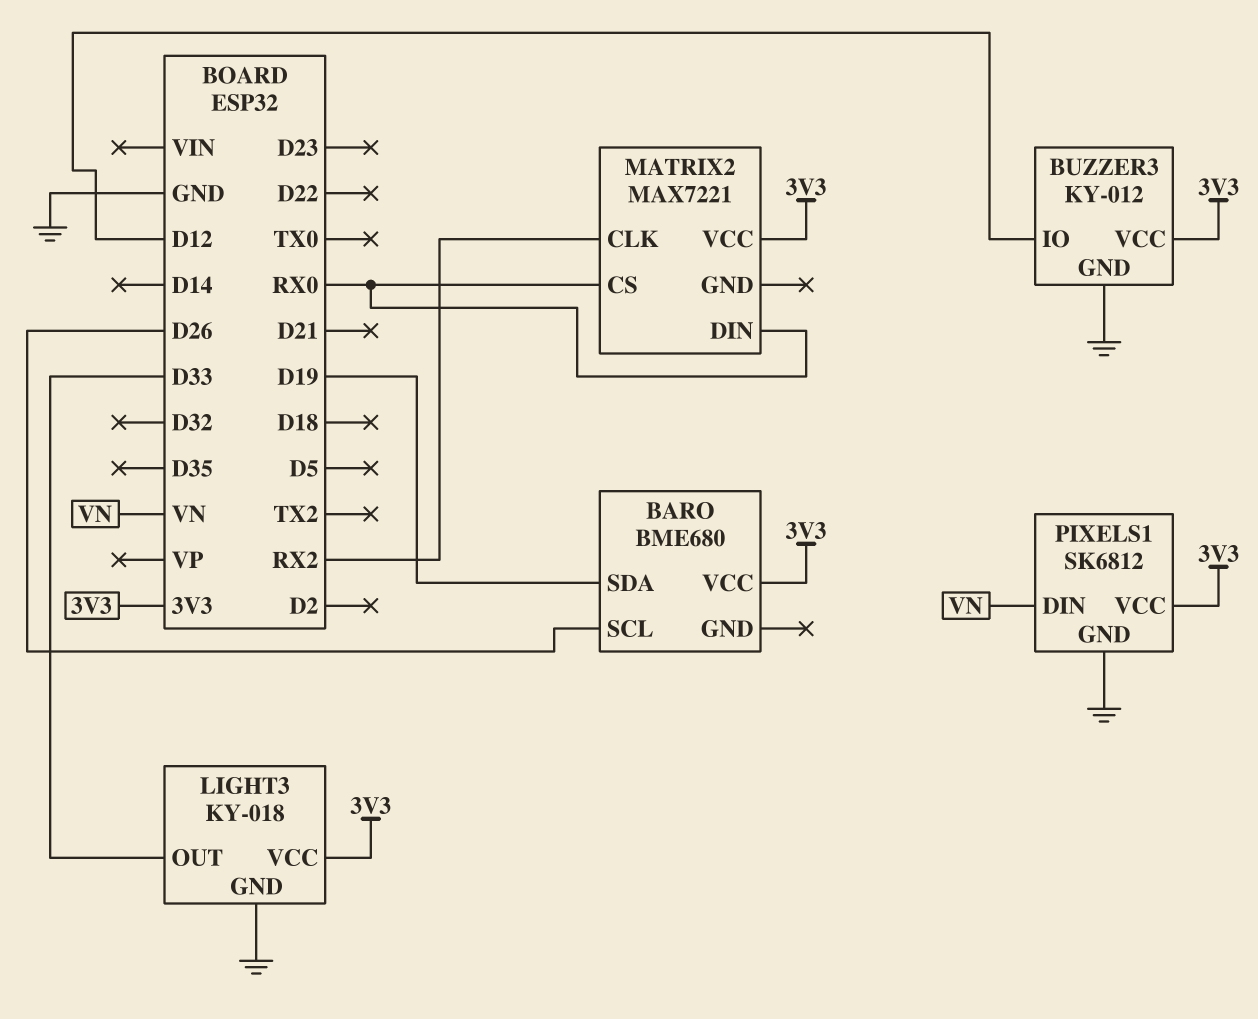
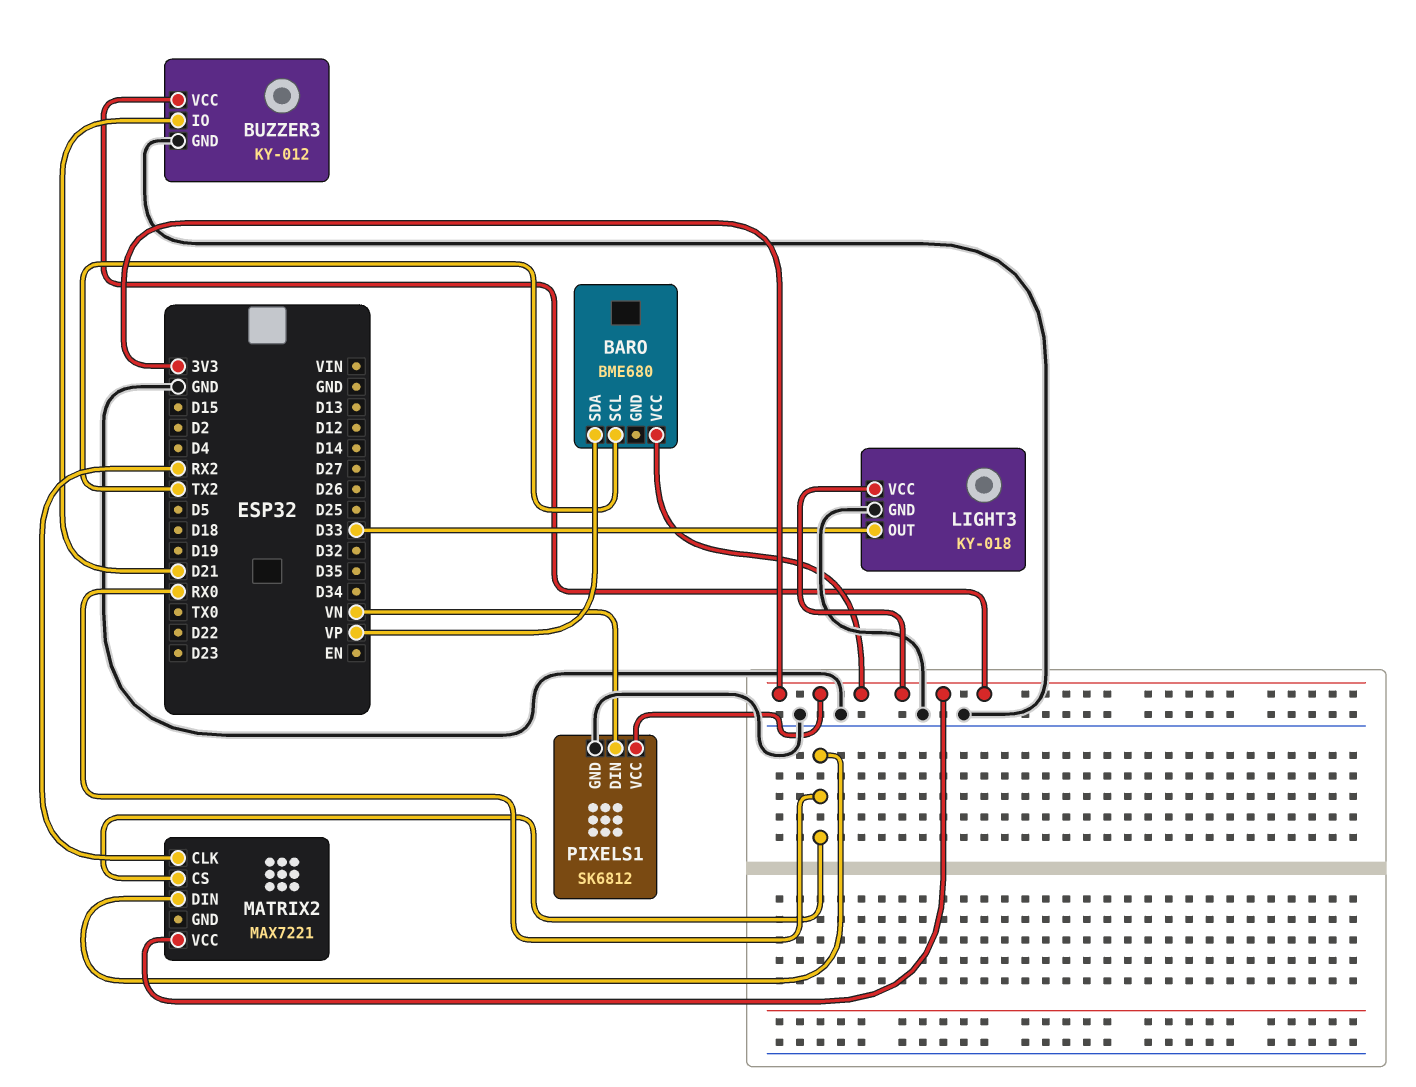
BARO pin SCL: D26 -> TX2
BARO pin SDA: D19 -> VP
BUZZER3 pin IO: D12 -> D21

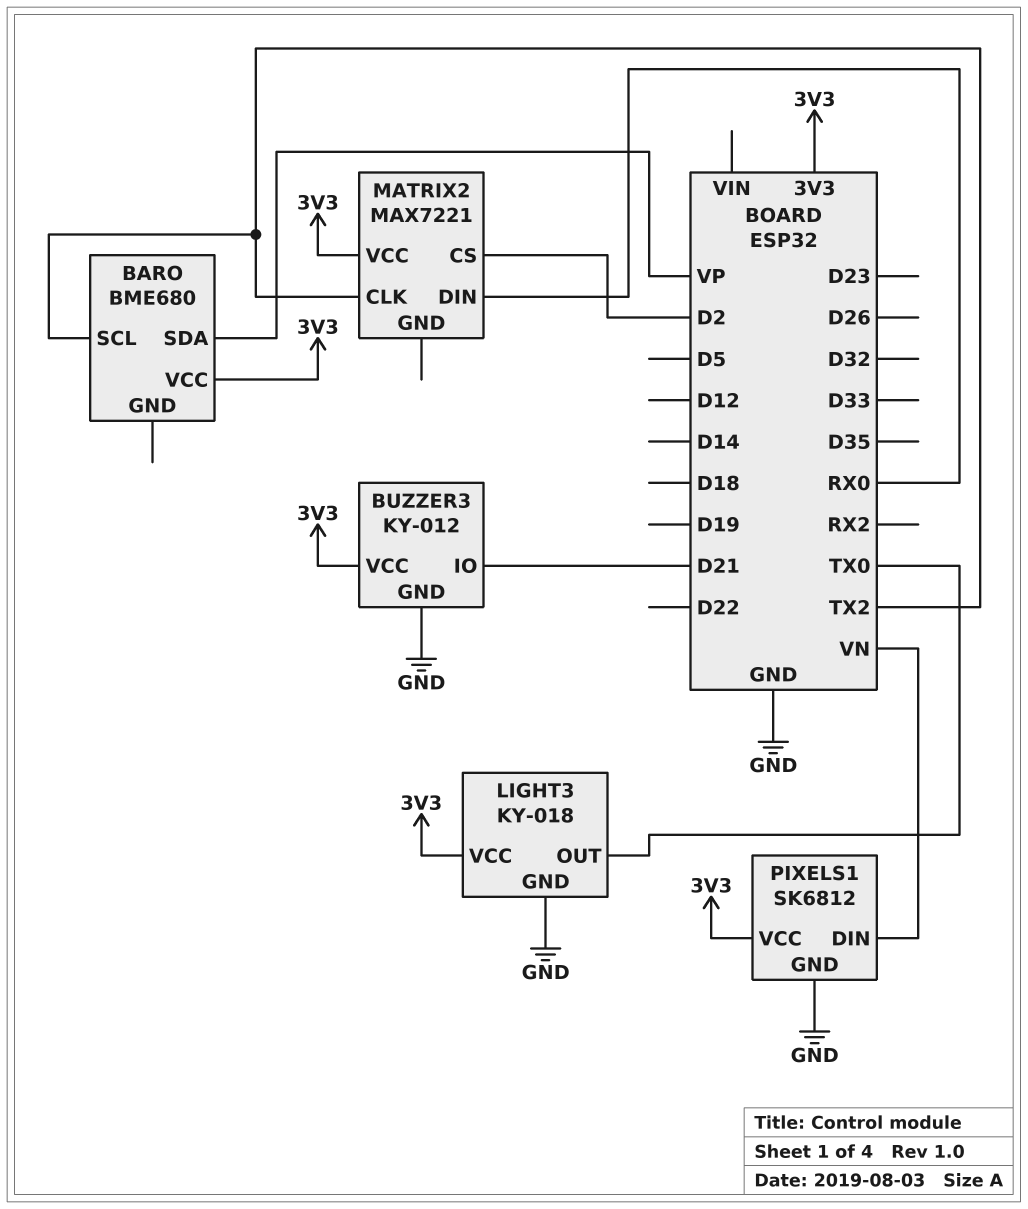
LIGHT3 pin OUT: D33 -> TX0
MATRIX2 pin CLK: RX2 -> TX2
MATRIX2 pin CS: RX0 -> D2

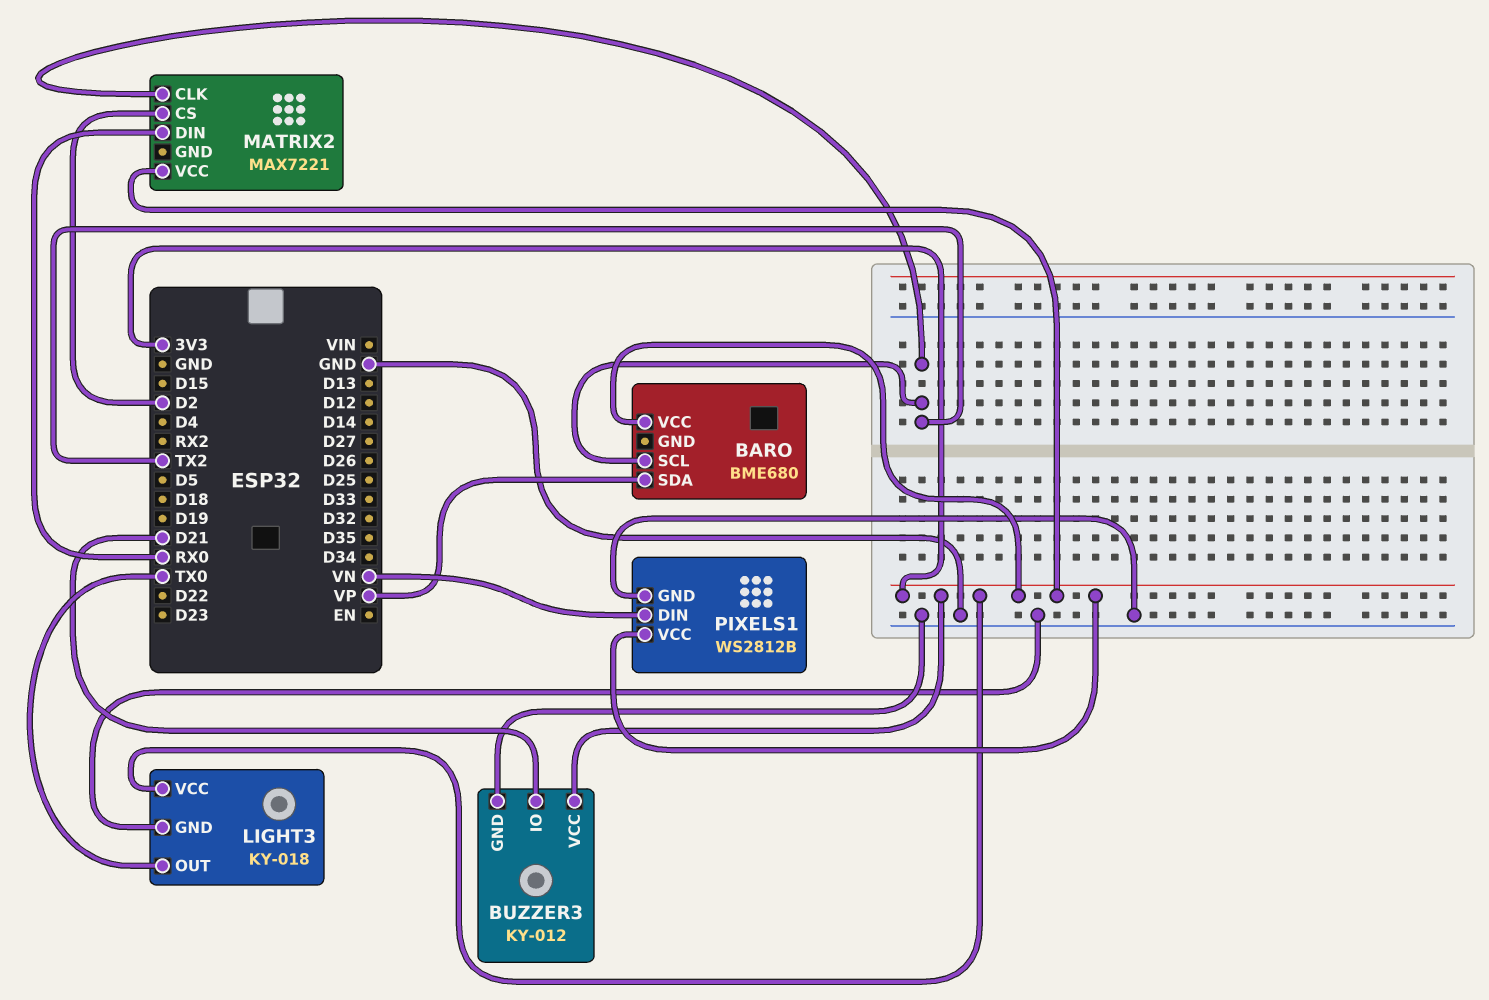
PIXELS1: SK6812 -> WS2812B

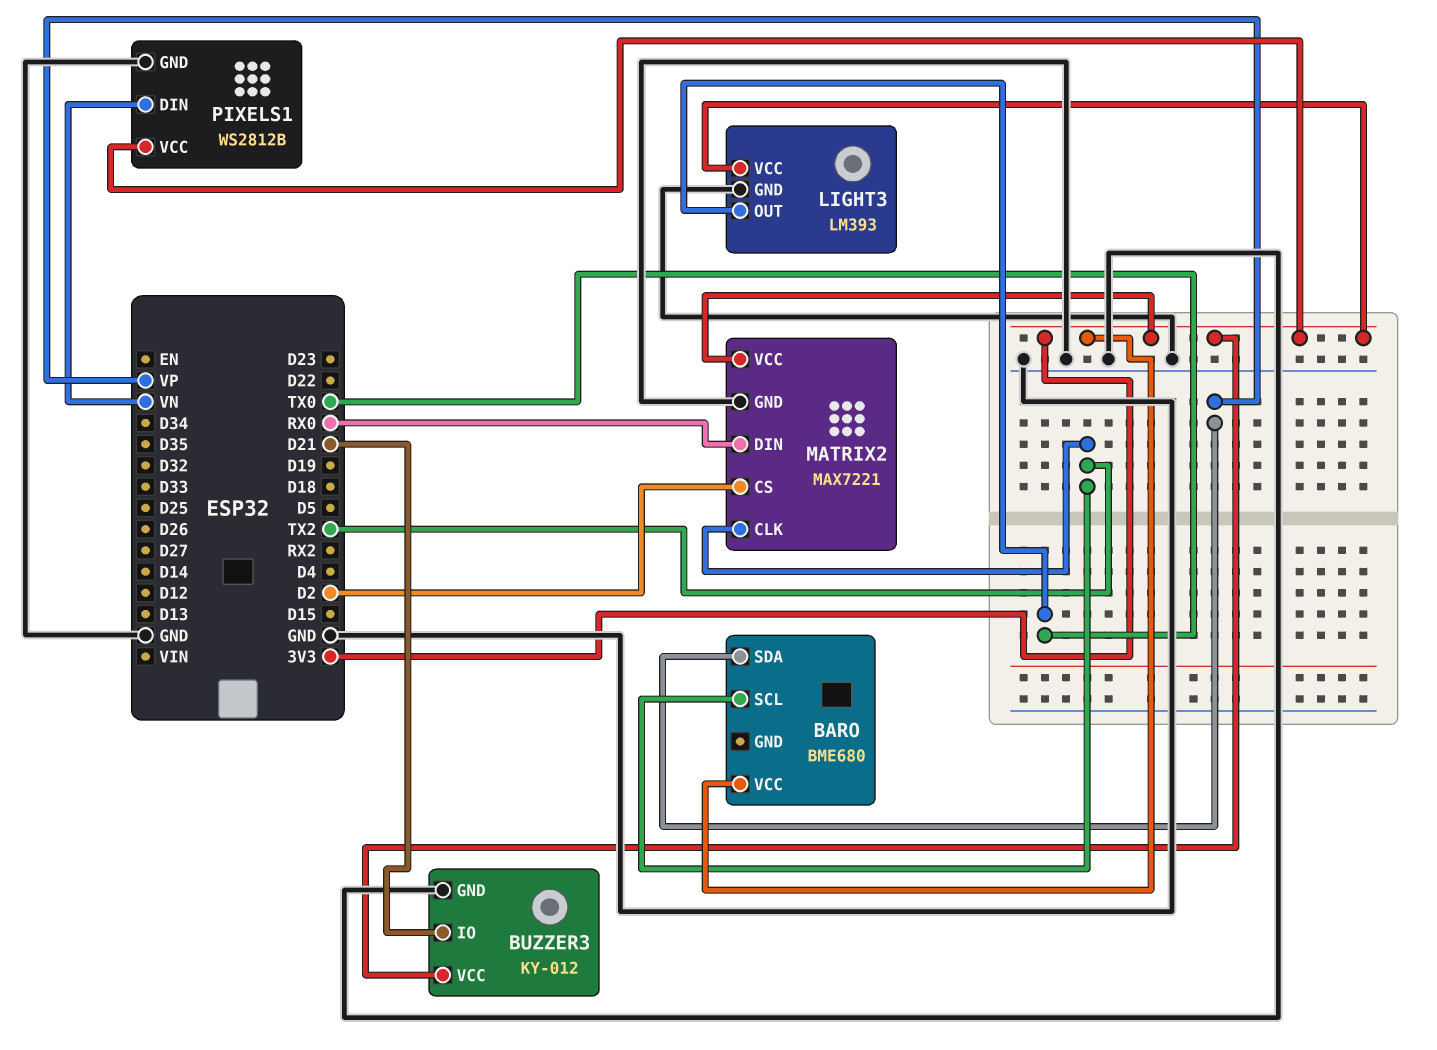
LIGHT3: KY-018 -> LM393
MATRIX2 pin GND: none -> GND

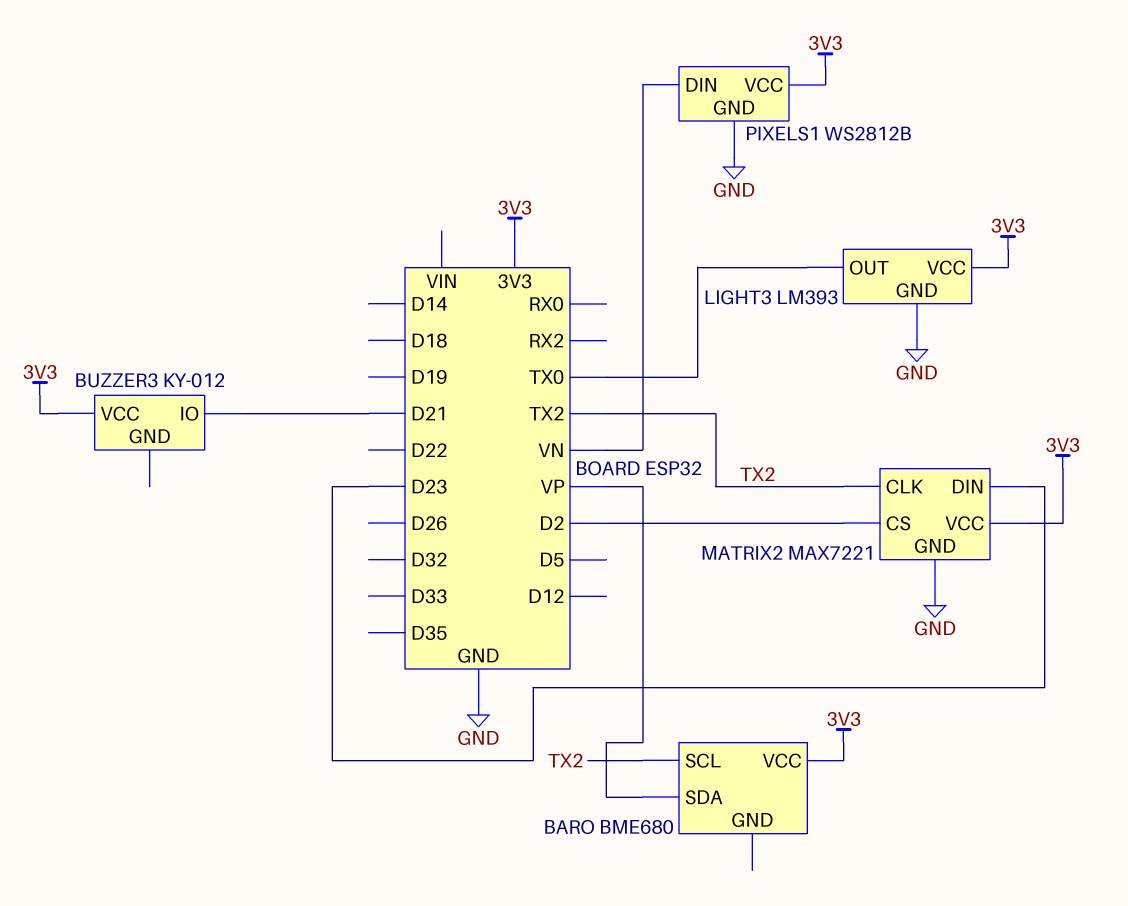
BUZZER3 pin GND: GND -> none
MATRIX2 pin DIN: RX0 -> D23

